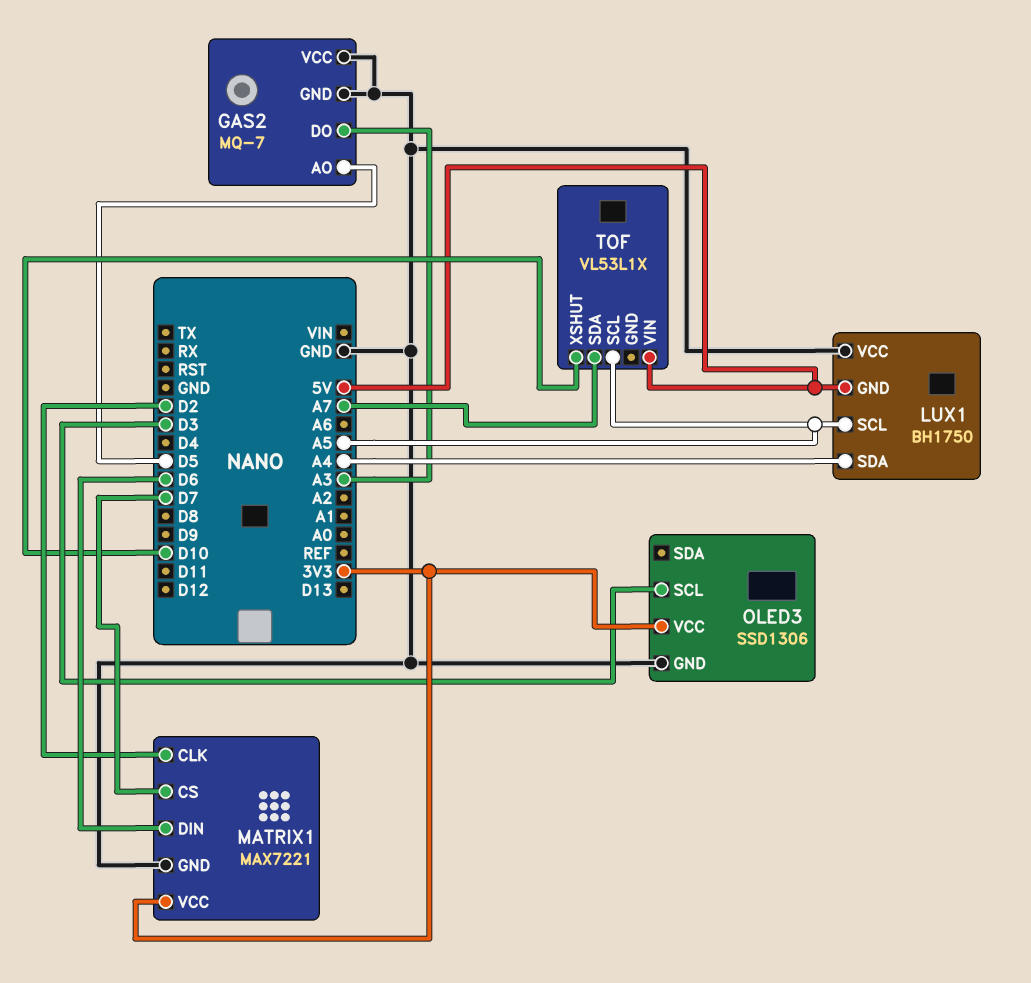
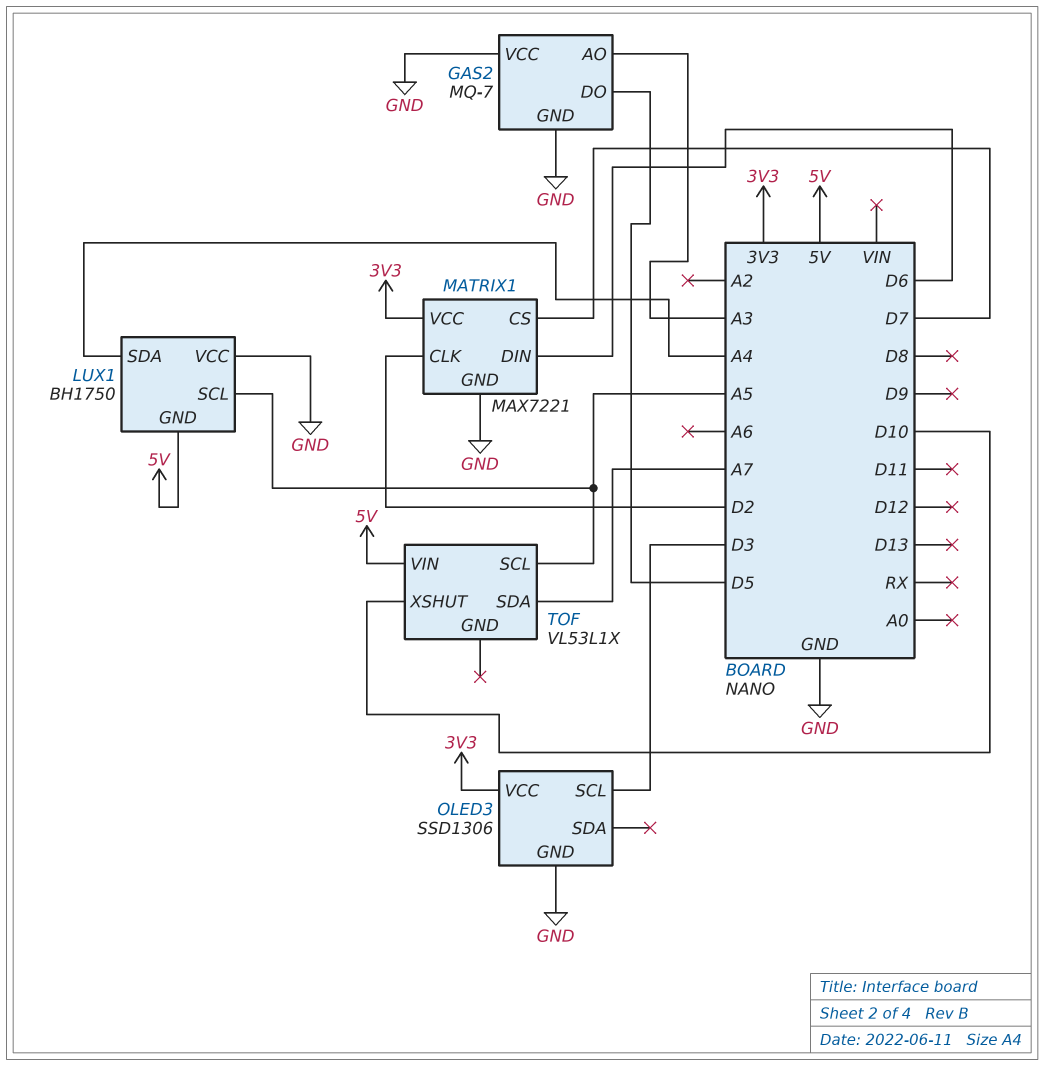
GAS2 pin AO: D5 -> A3
GAS2 pin DO: A3 -> D5

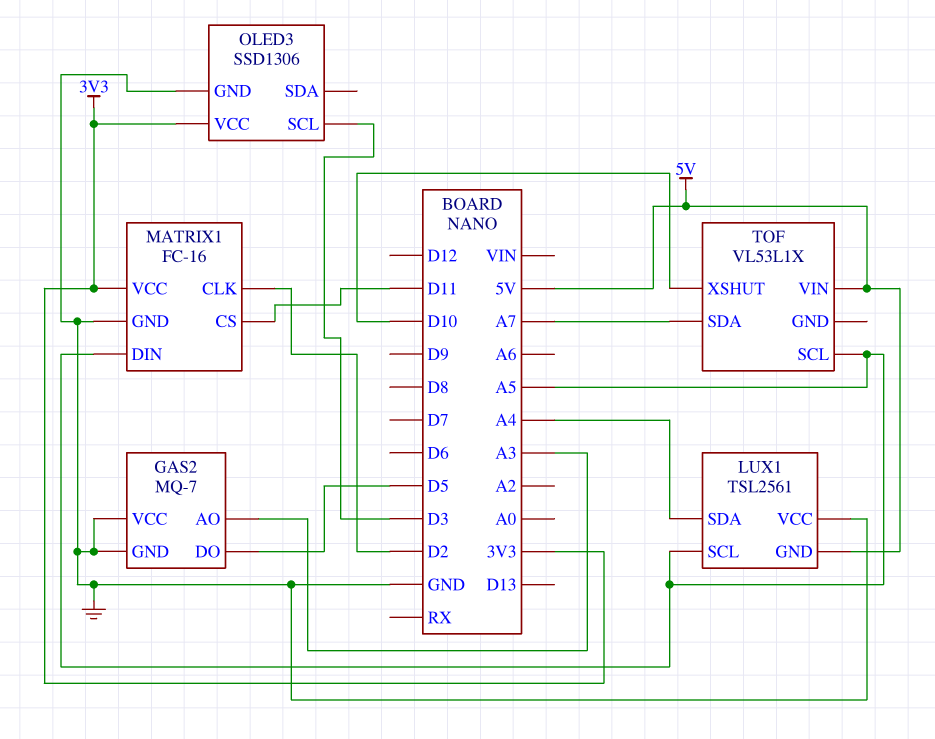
LUX1: BH1750 -> TSL2561
MATRIX1: MAX7221 -> FC-16
MATRIX1 pin CS: D7 -> D11
MATRIX1 pin DIN: D6 -> A5

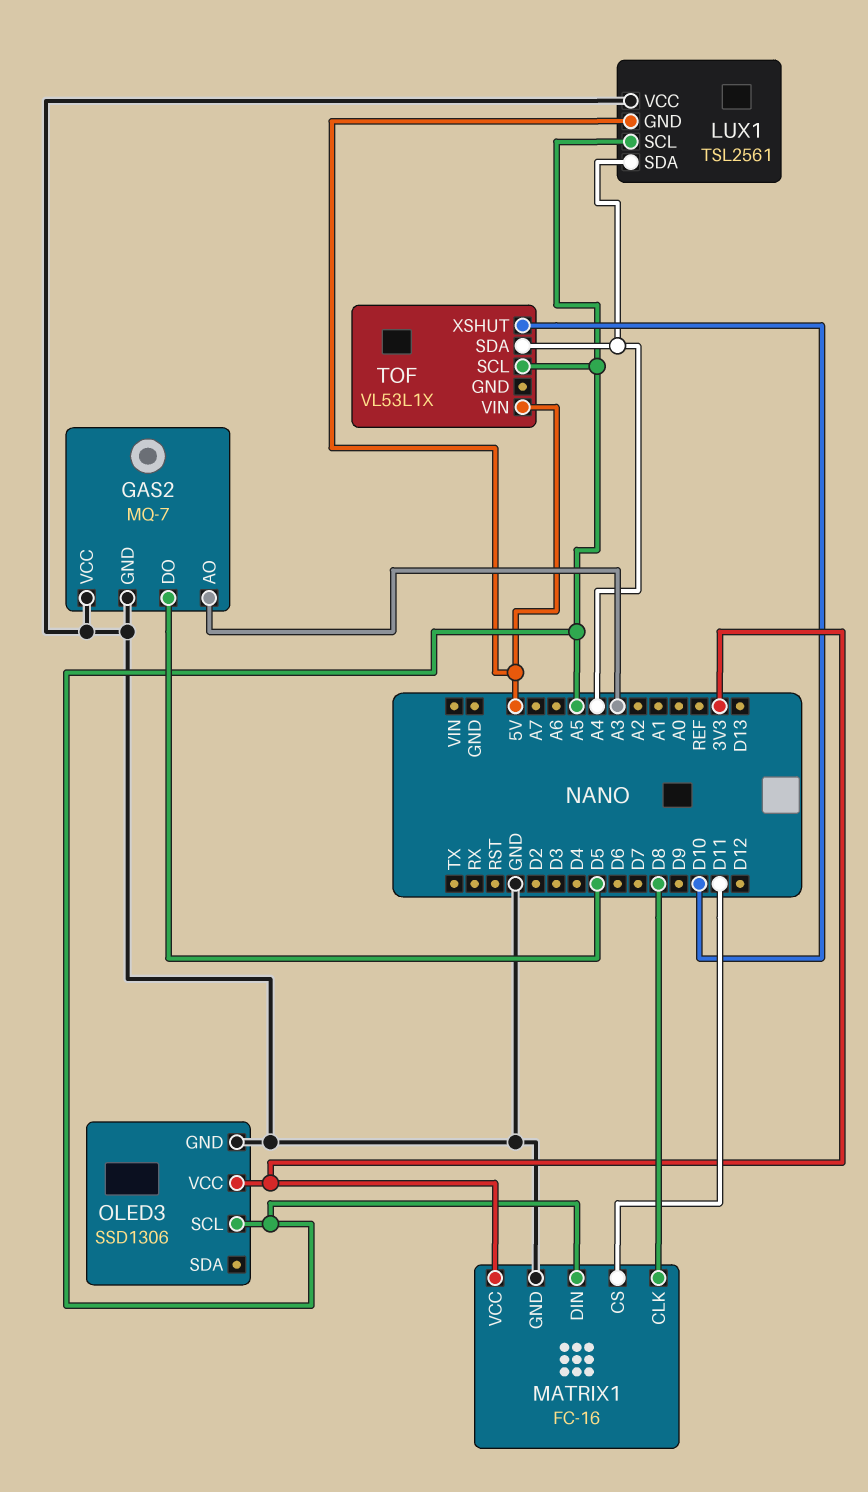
MATRIX1 pin CLK: D2 -> D8
OLED3 pin SCL: D3 -> A5
TOF pin SDA: A7 -> A4

